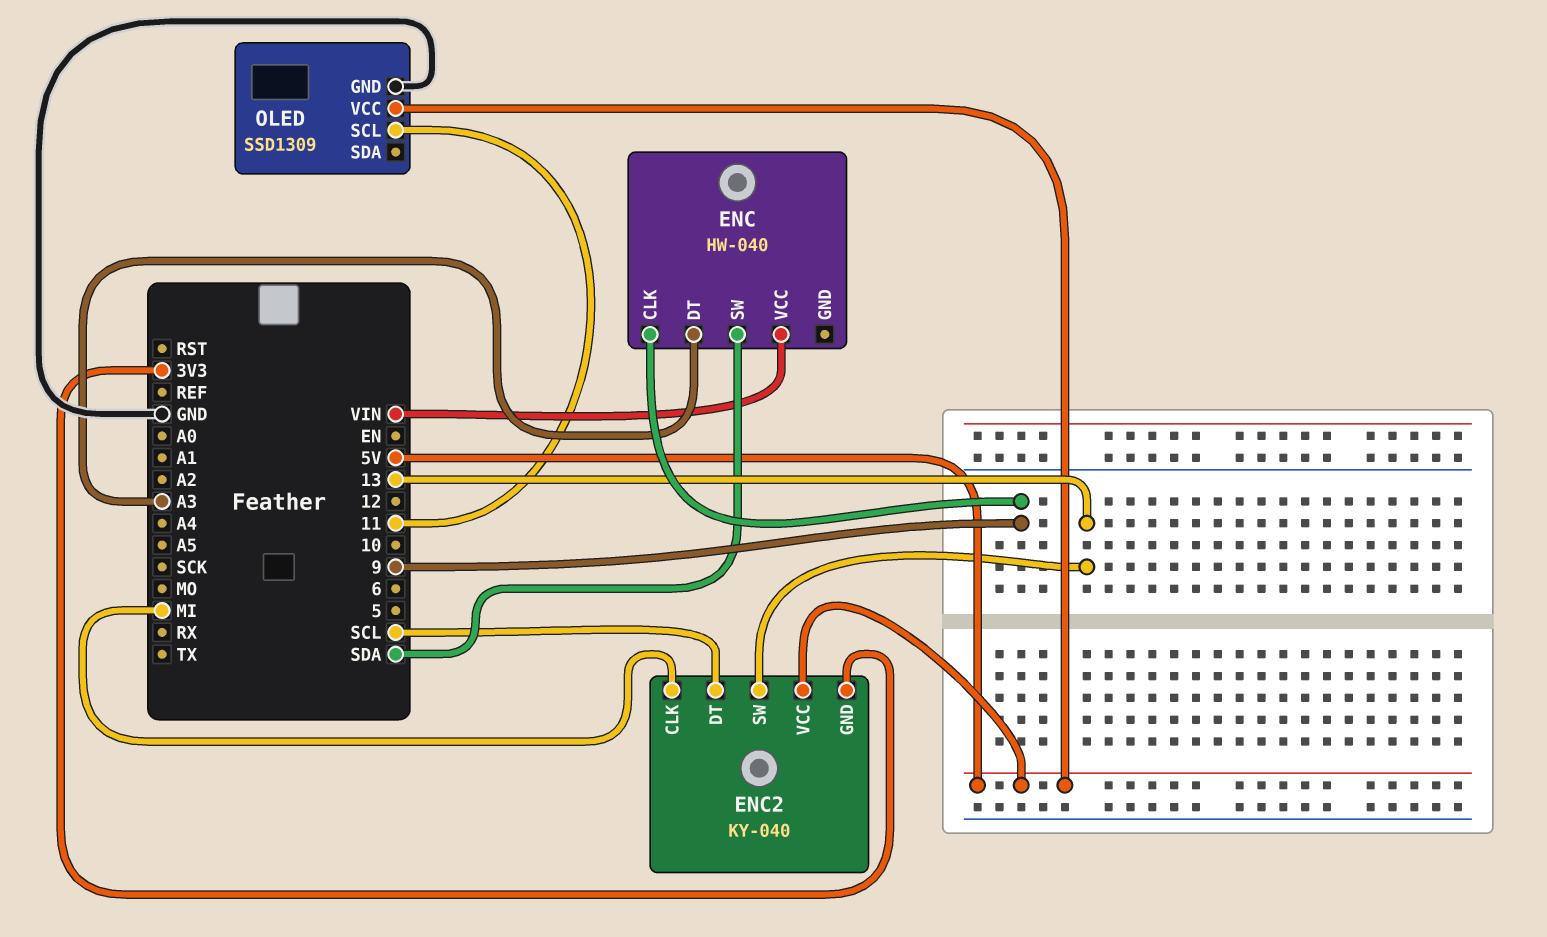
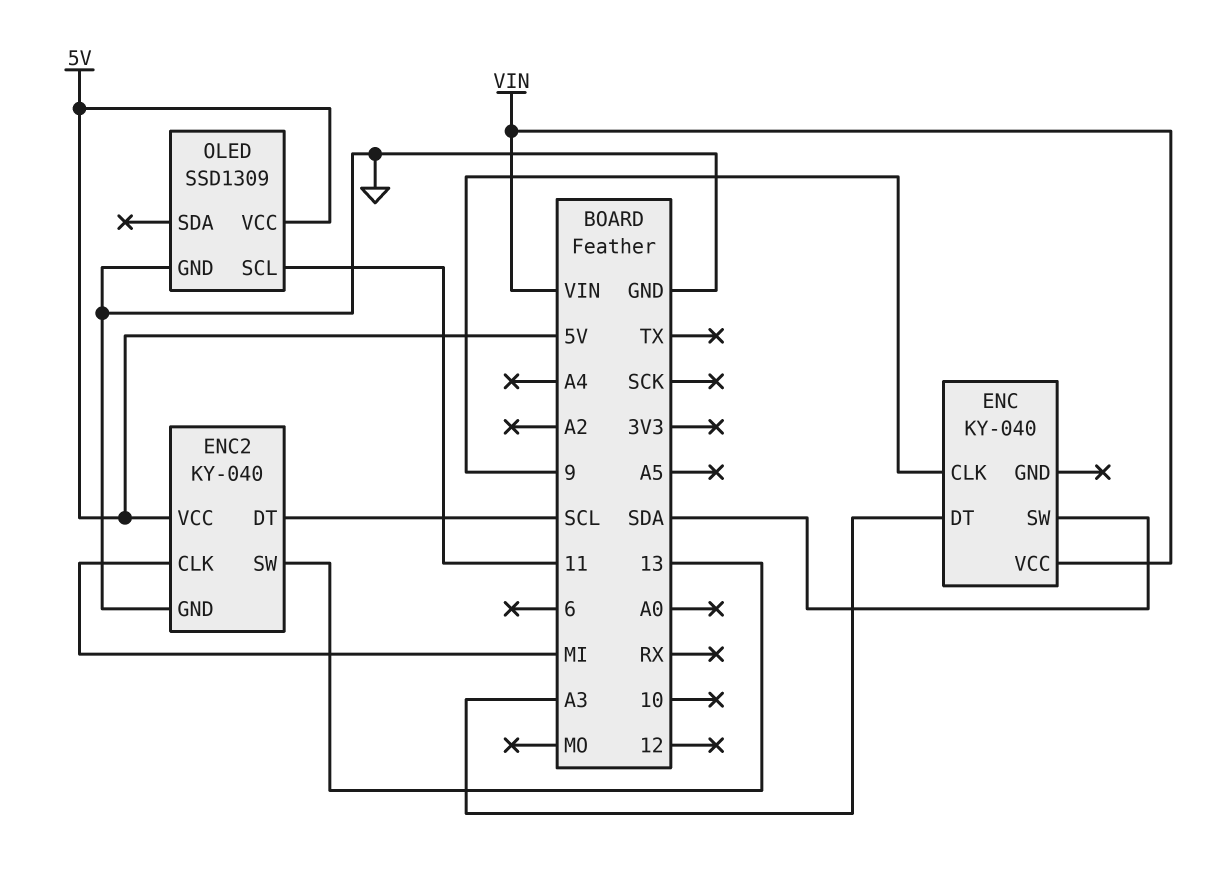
ENC: HW-040 -> KY-040
ENC2 pin GND: 3V3 -> GND

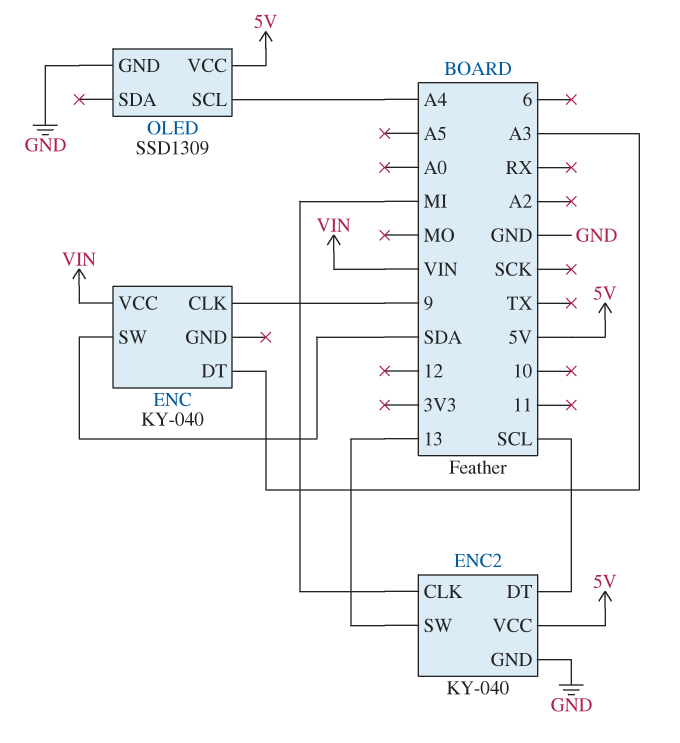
OLED pin SCL: 11 -> A4

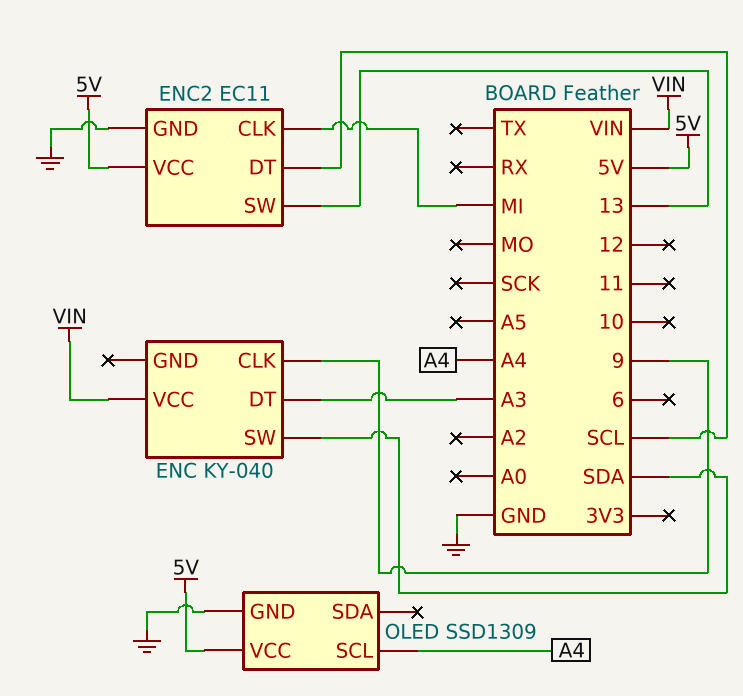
ENC2: KY-040 -> EC11

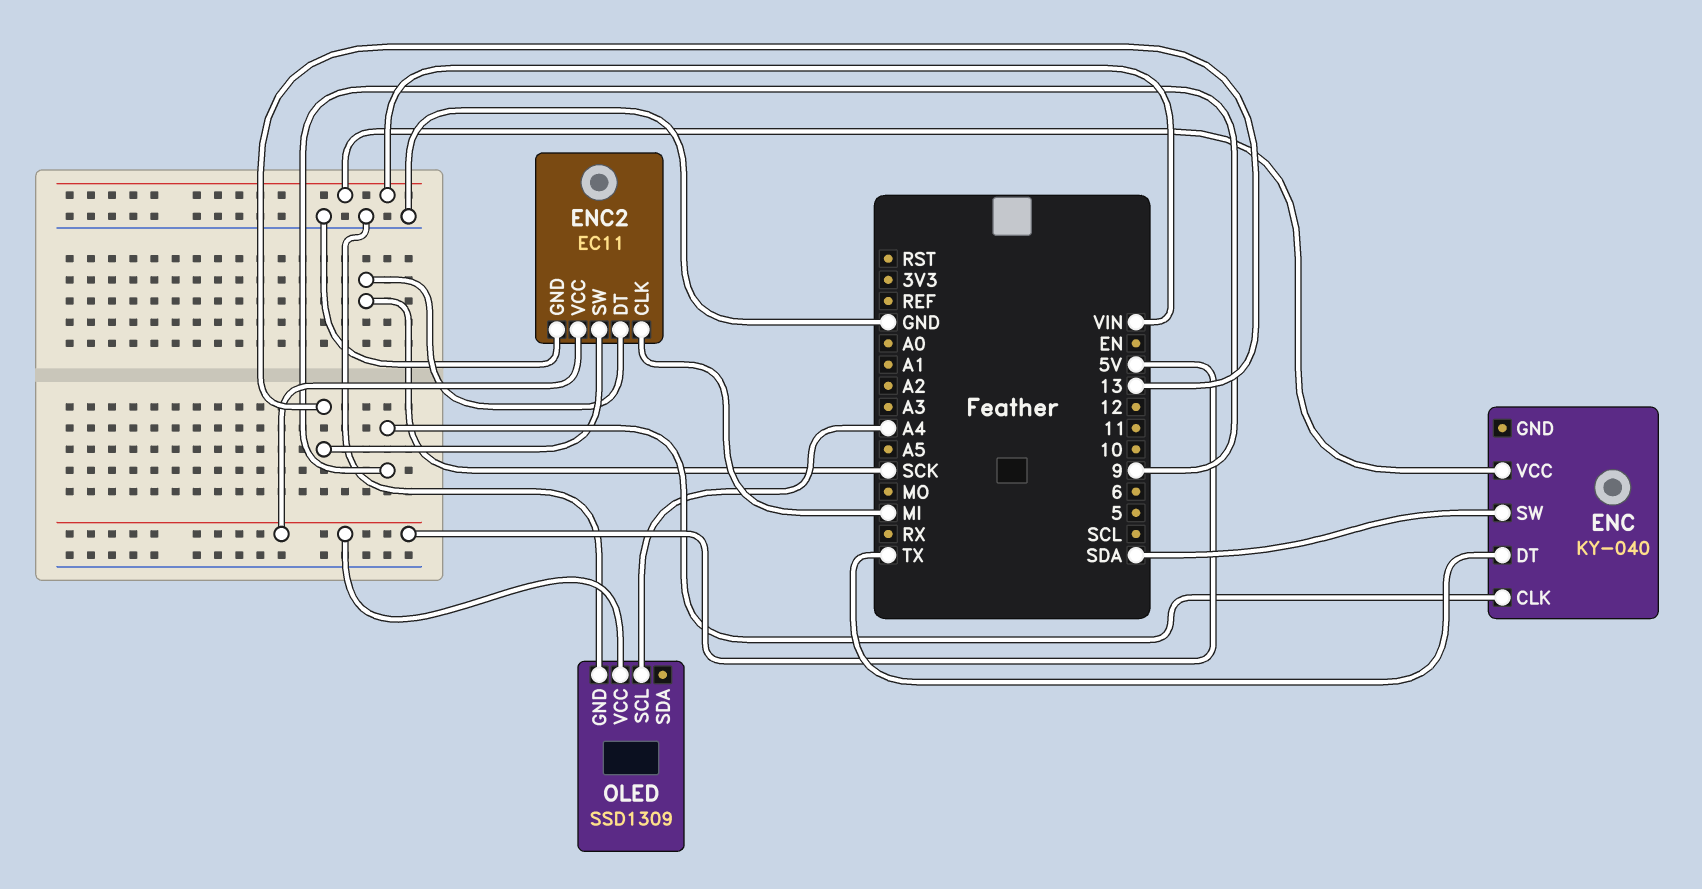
ENC pin DT: A3 -> TX
ENC2 pin DT: SCL -> SCK

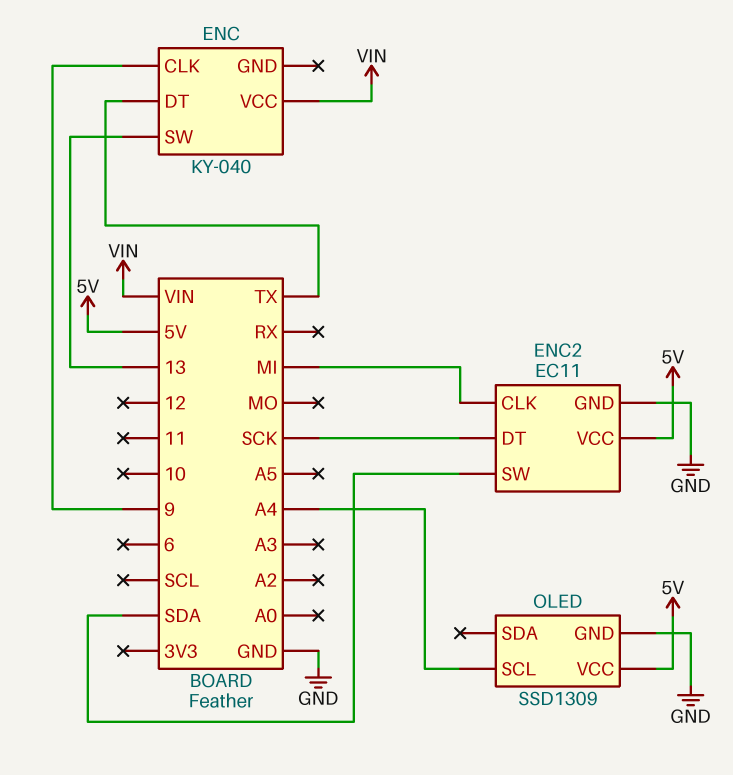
ENC pin SW: SDA -> 13
ENC2 pin SW: 13 -> SDA

